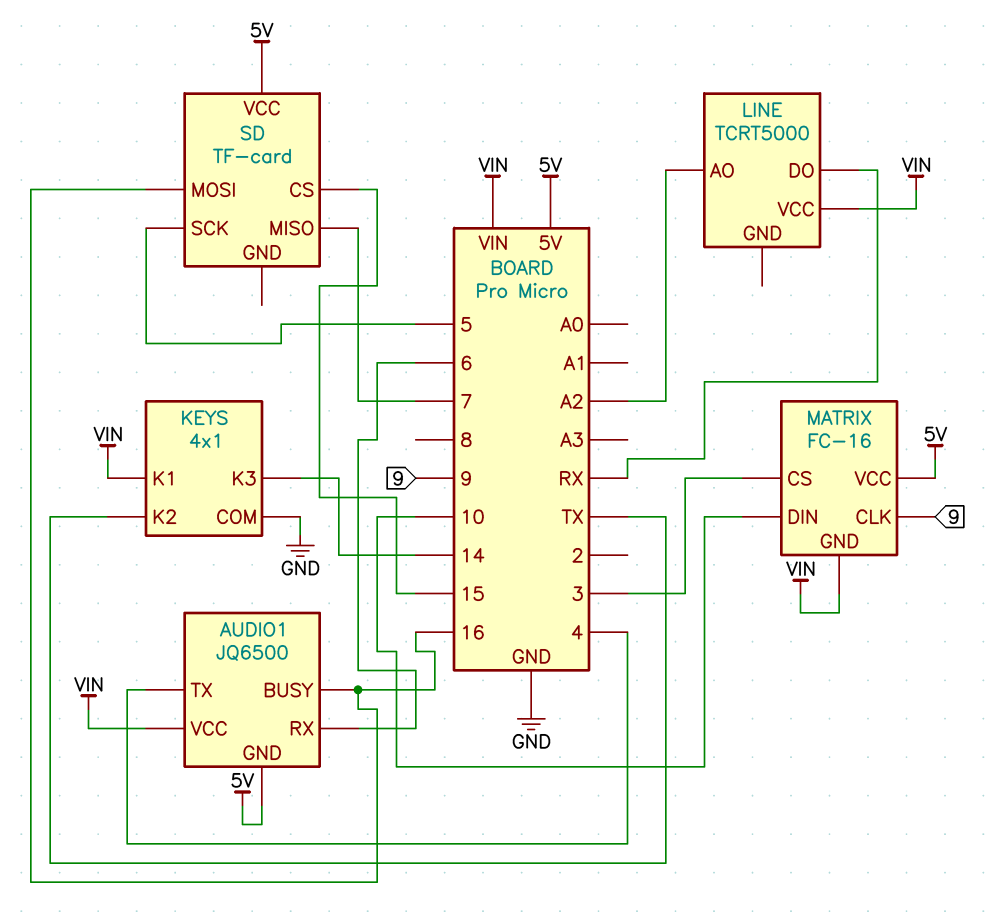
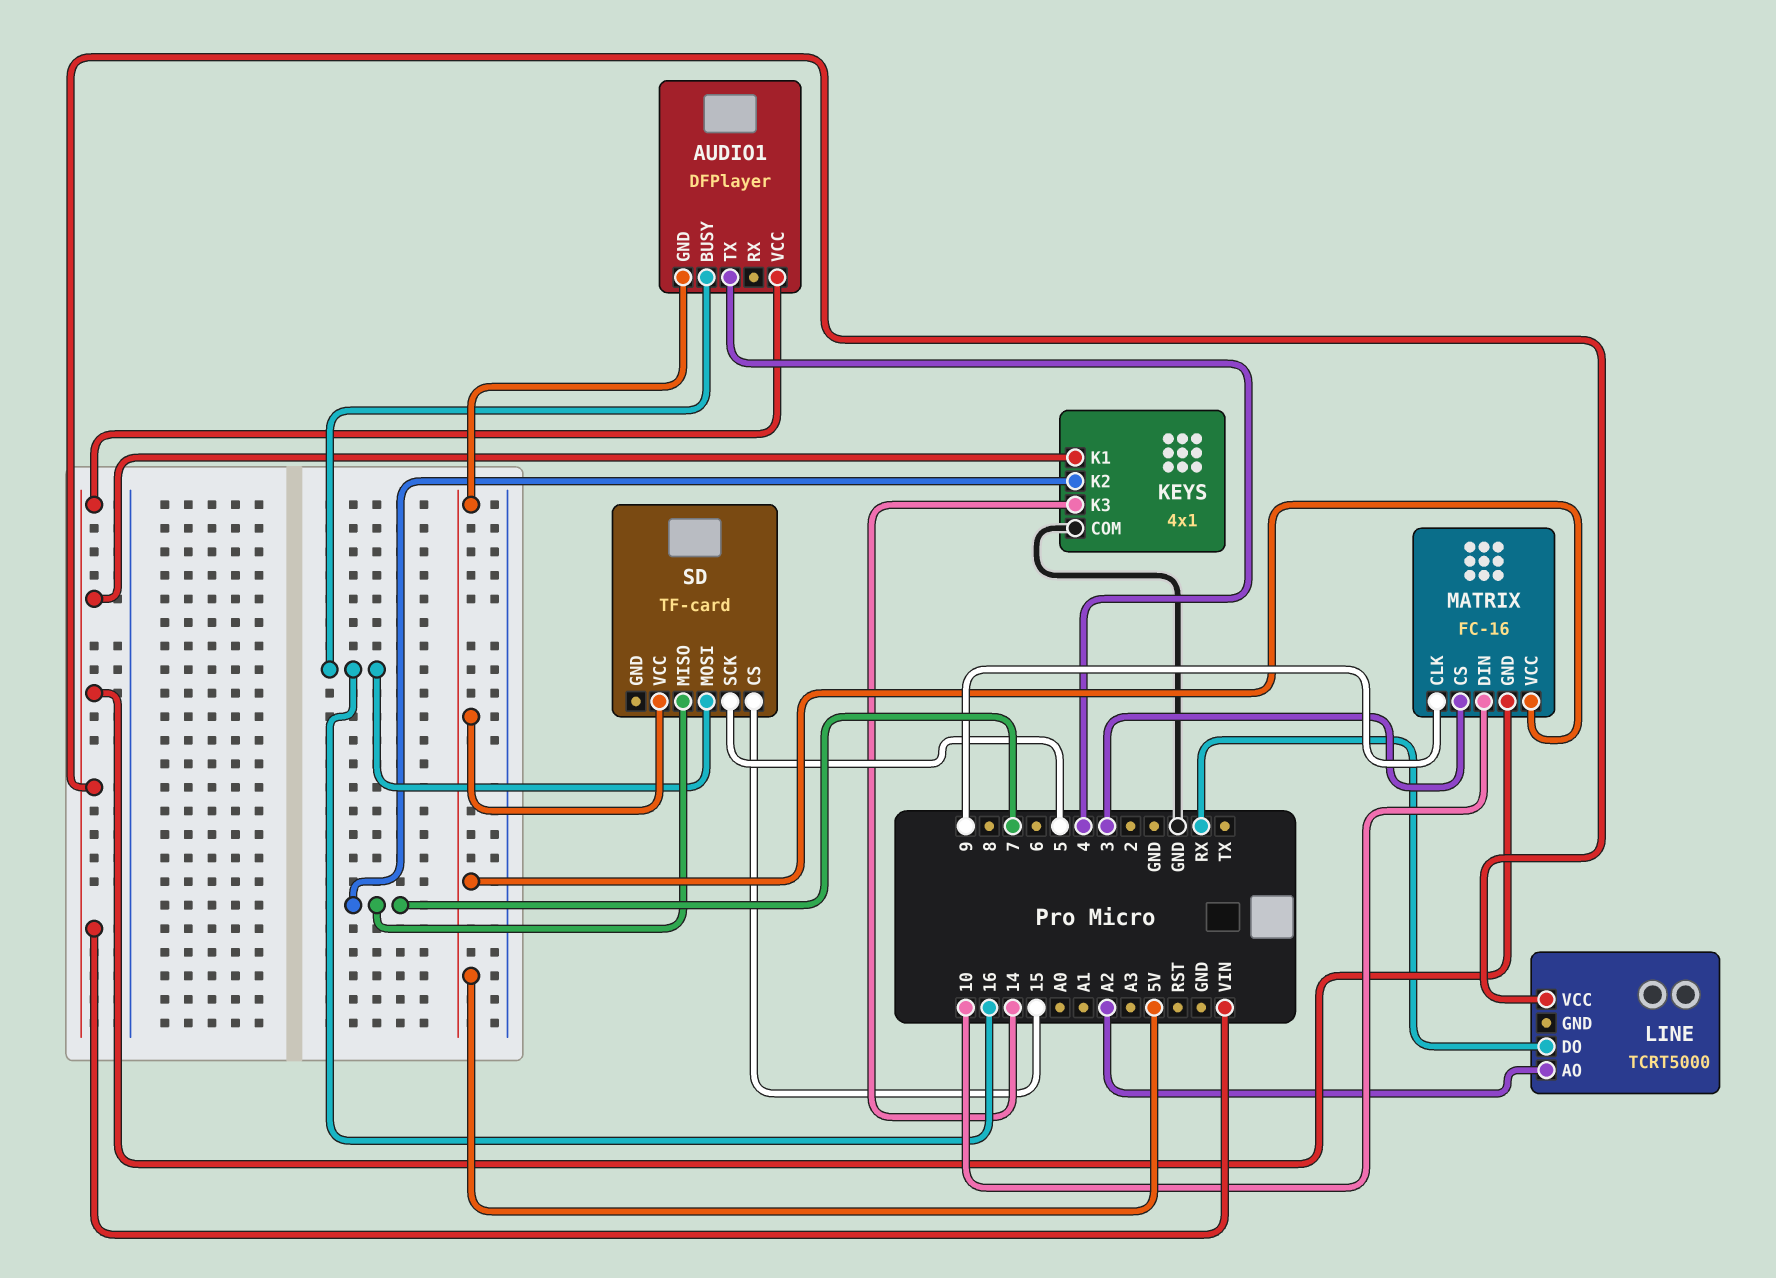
AUDIO1: JQ6500 -> DFPlayer
AUDIO1 pin RX: 6 -> none
KEYS pin K2: TX -> 7

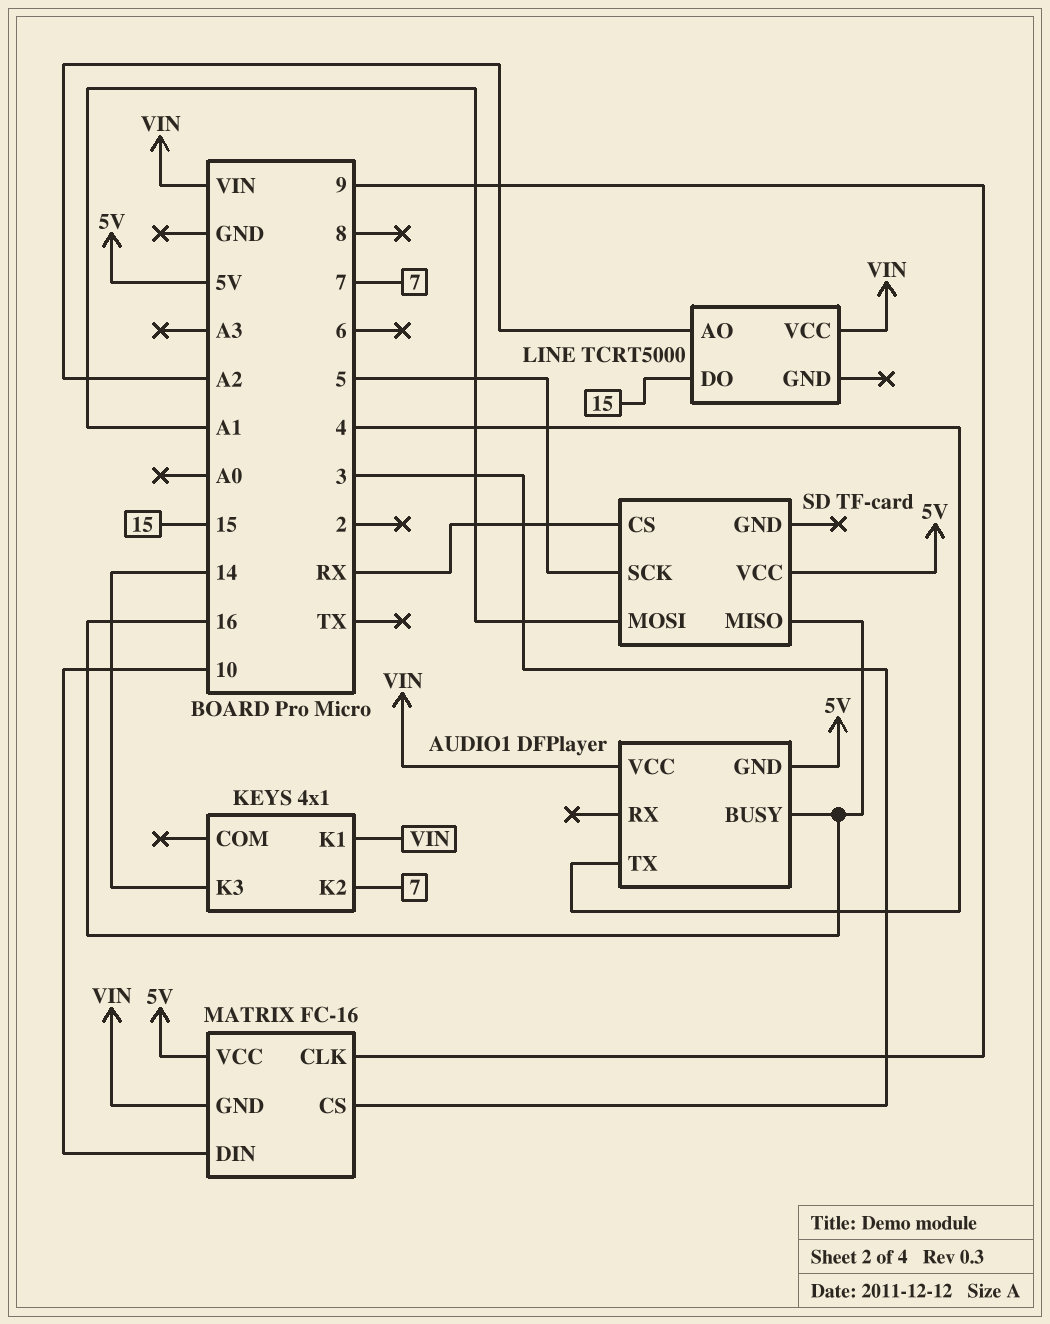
KEYS pin COM: GND -> none
LINE pin DO: RX -> 15
SD pin CS: 15 -> RX
SD pin MISO: 7 -> 16
SD pin MOSI: 16 -> A1

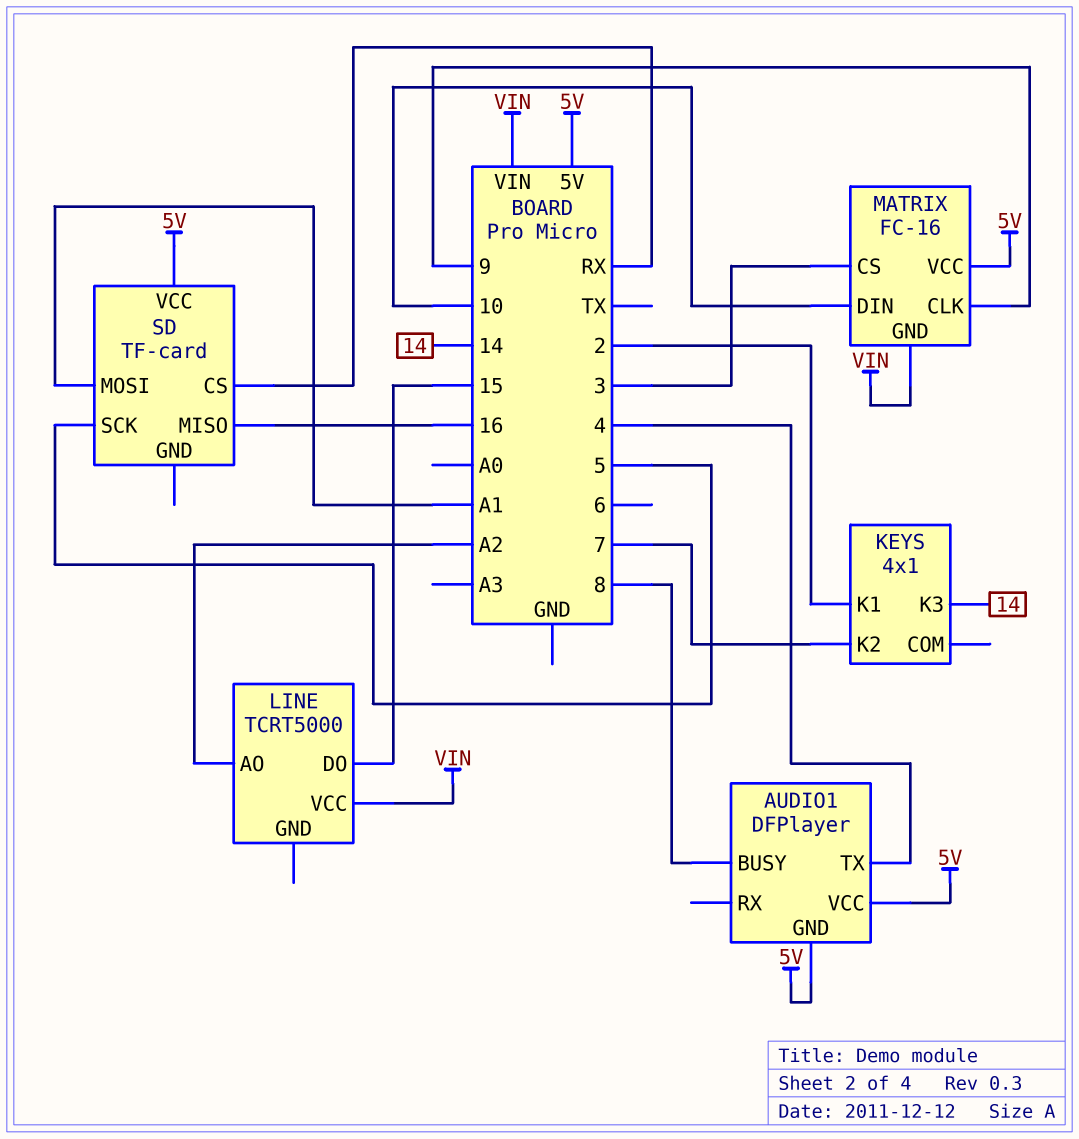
AUDIO1 pin BUSY: 16 -> 8
AUDIO1 pin VCC: VIN -> 5V
KEYS pin K1: VIN -> 2

